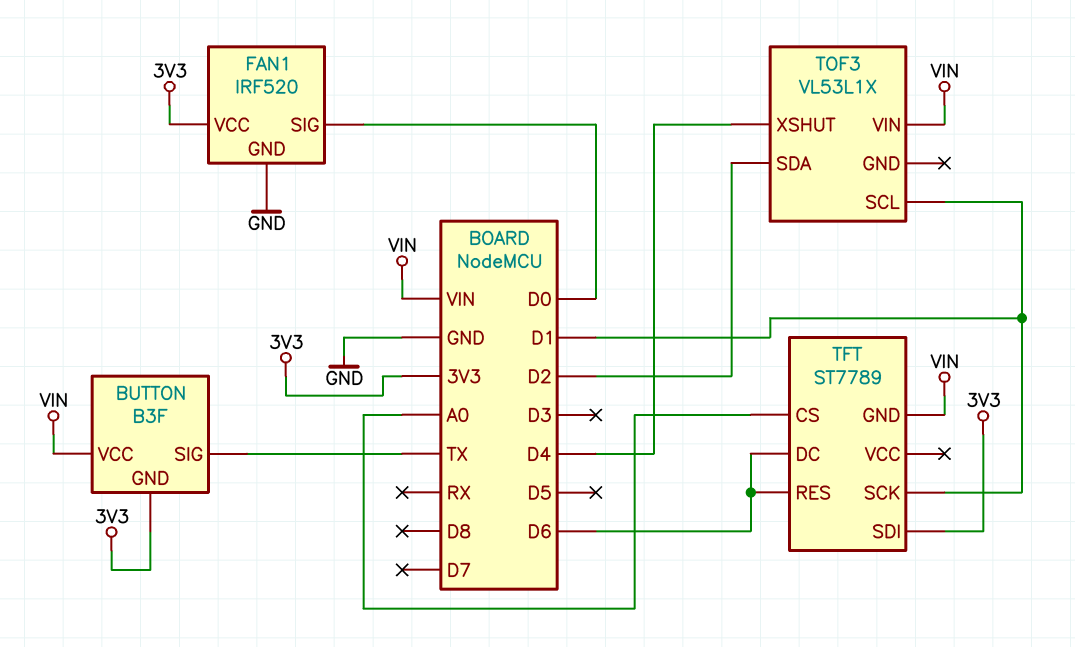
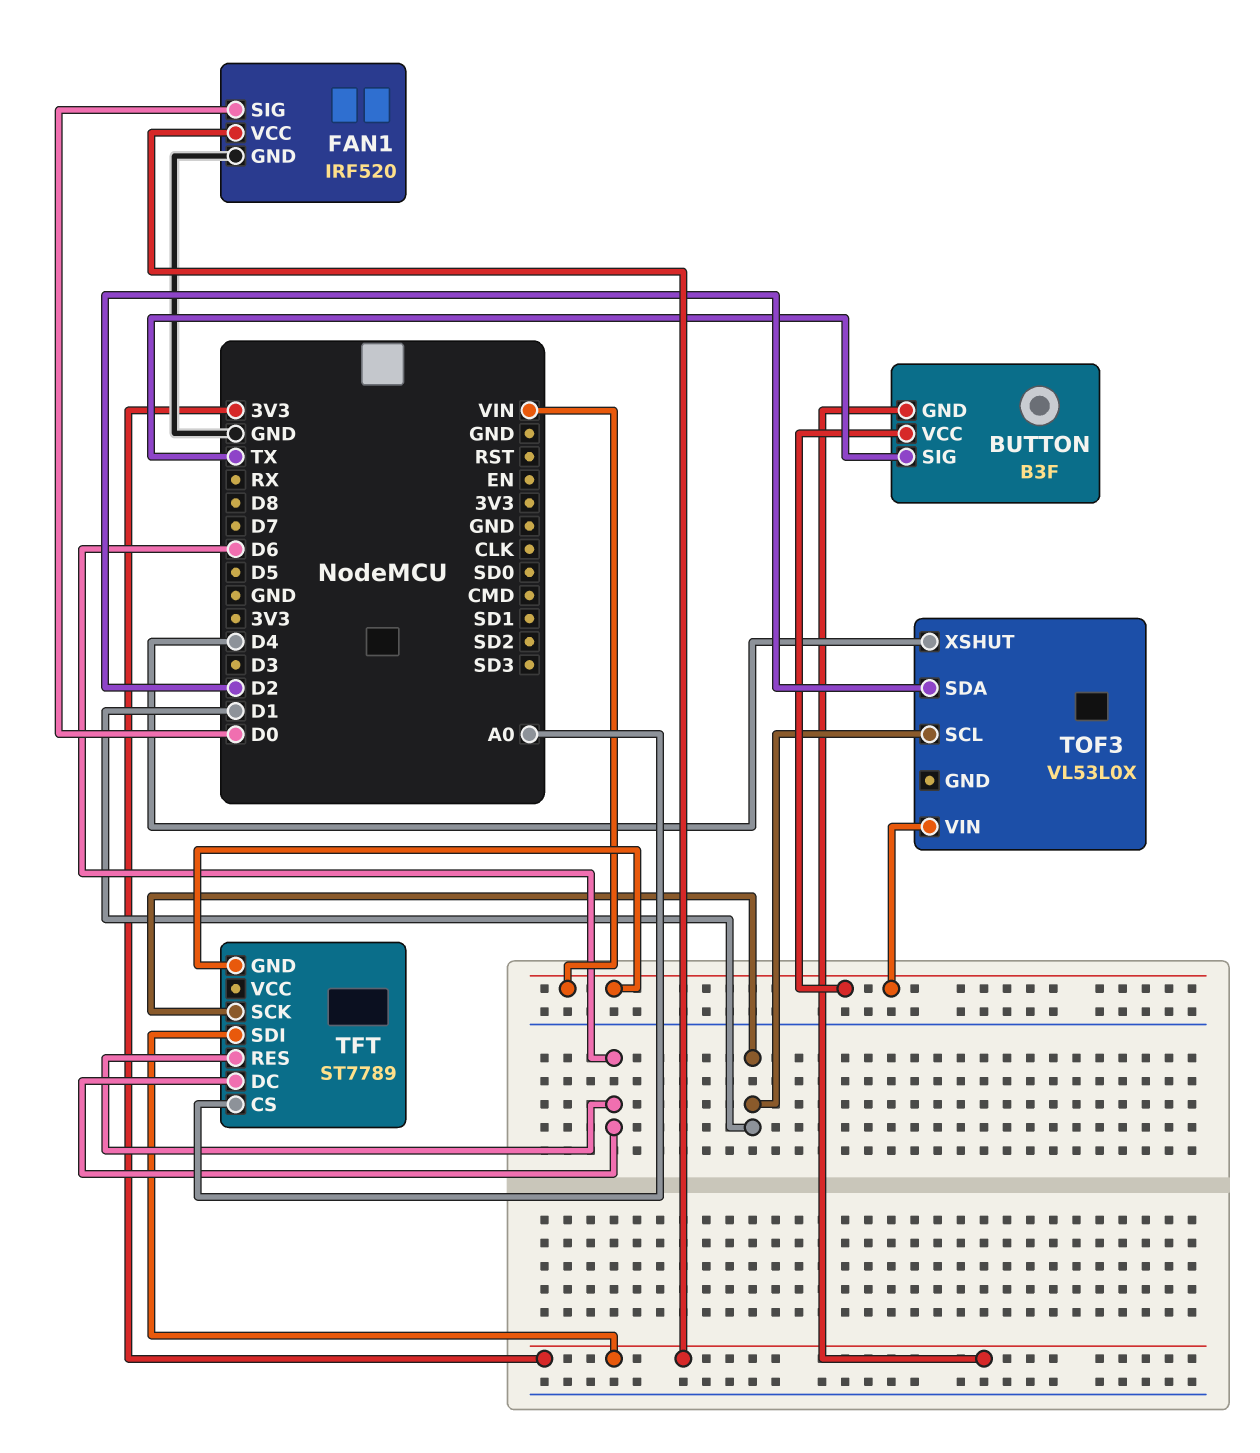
TOF3: VL53L1X -> VL53L0X

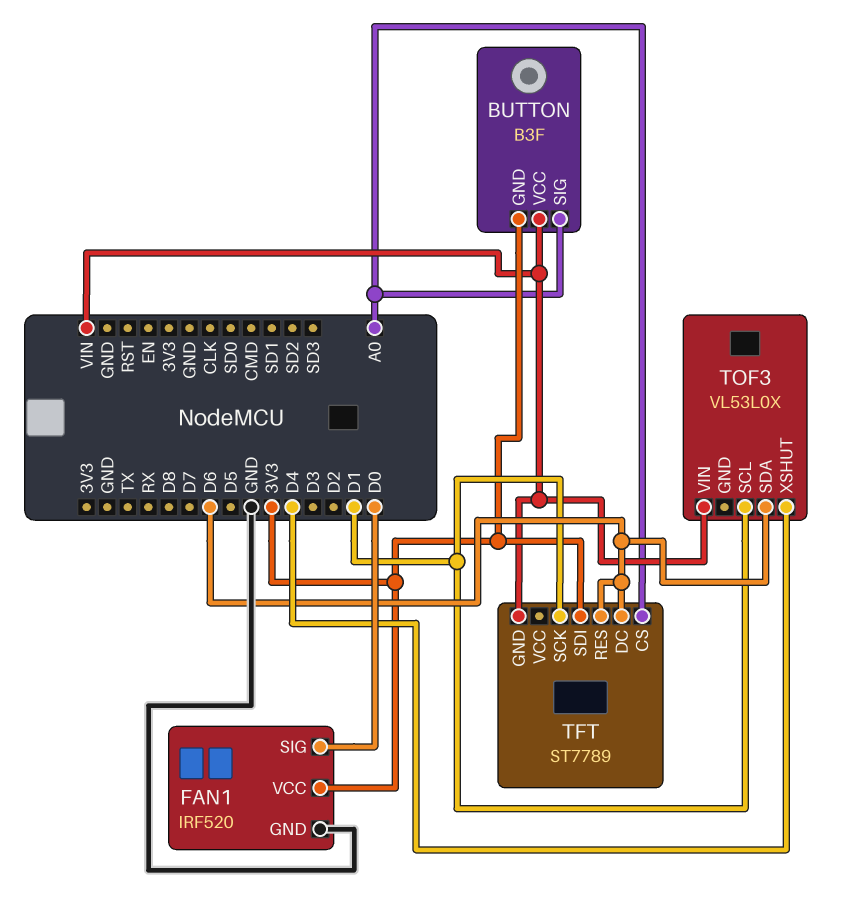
BUTTON pin SIG: TX -> A0
TOF3 pin SDA: D2 -> D6

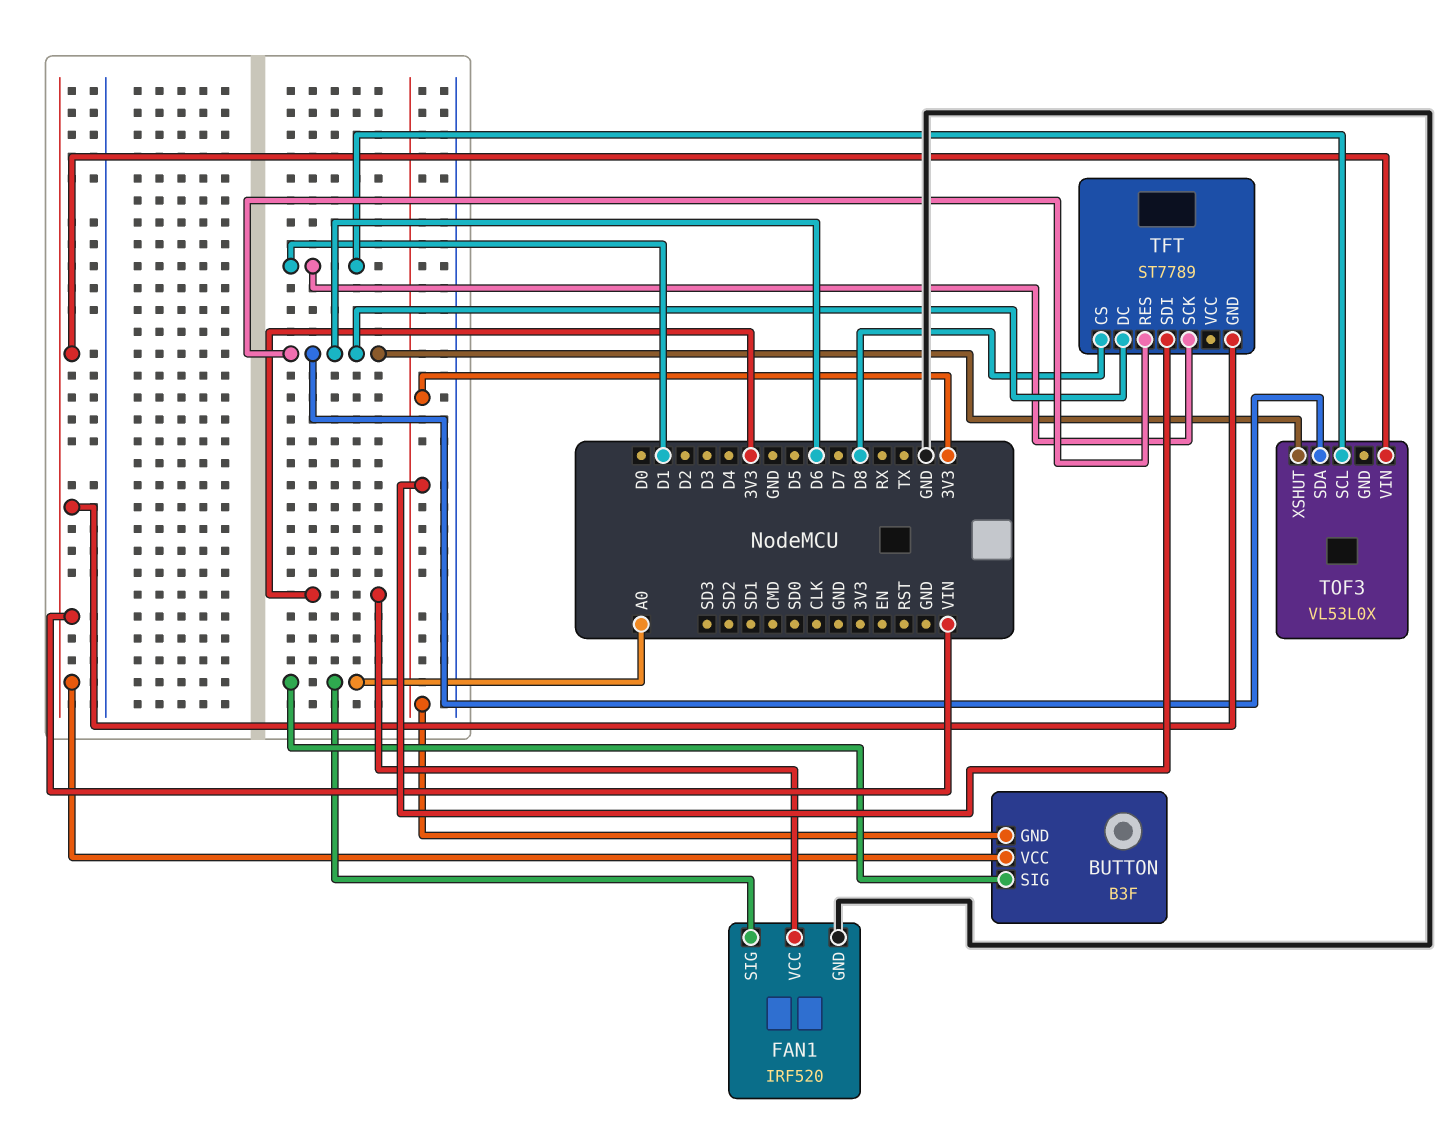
FAN1 pin SIG: D0 -> A0
TFT pin CS: A0 -> D8
TOF3 pin XSHUT: D4 -> D6

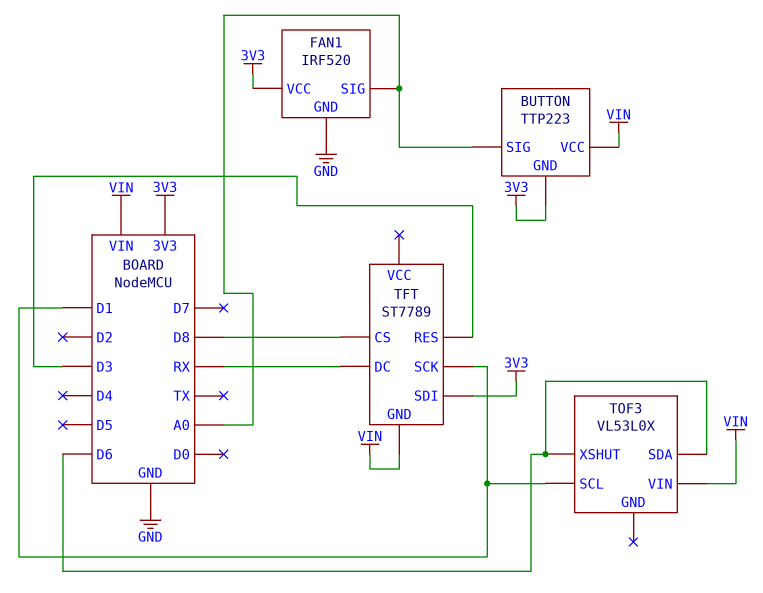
BUTTON: B3F -> TTP223
TFT pin DC: D6 -> RX
TFT pin RES: D6 -> D3

